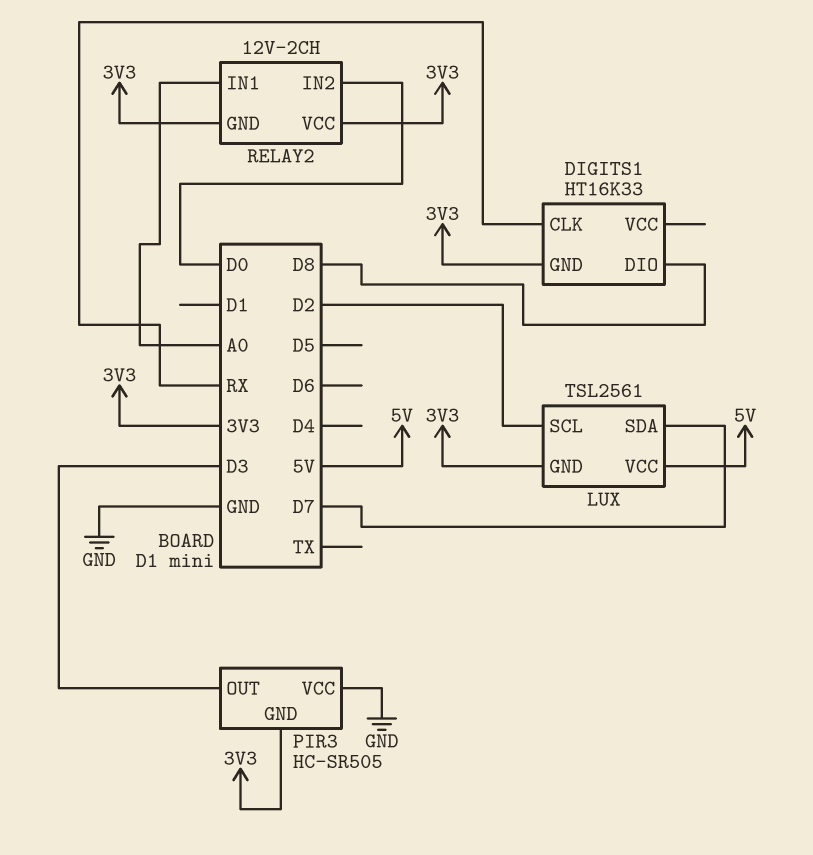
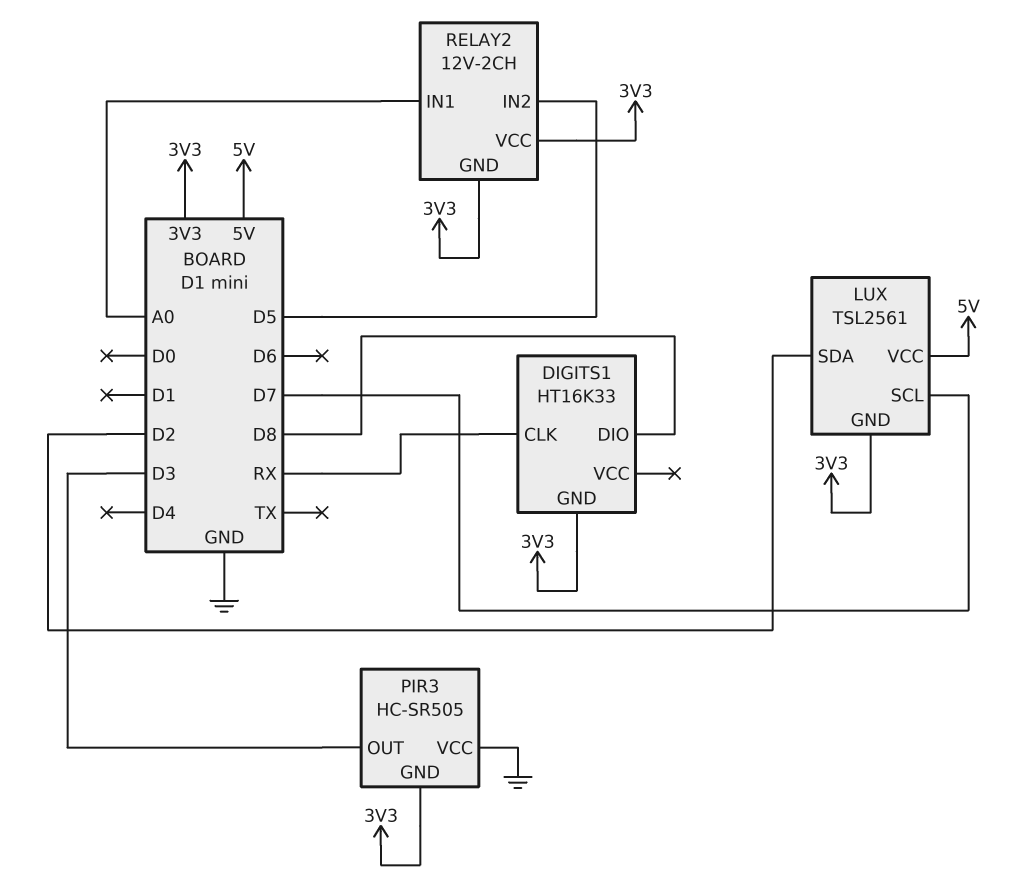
LUX pin SCL: D2 -> D7
LUX pin SDA: D7 -> D2
RELAY2 pin IN2: D0 -> D5

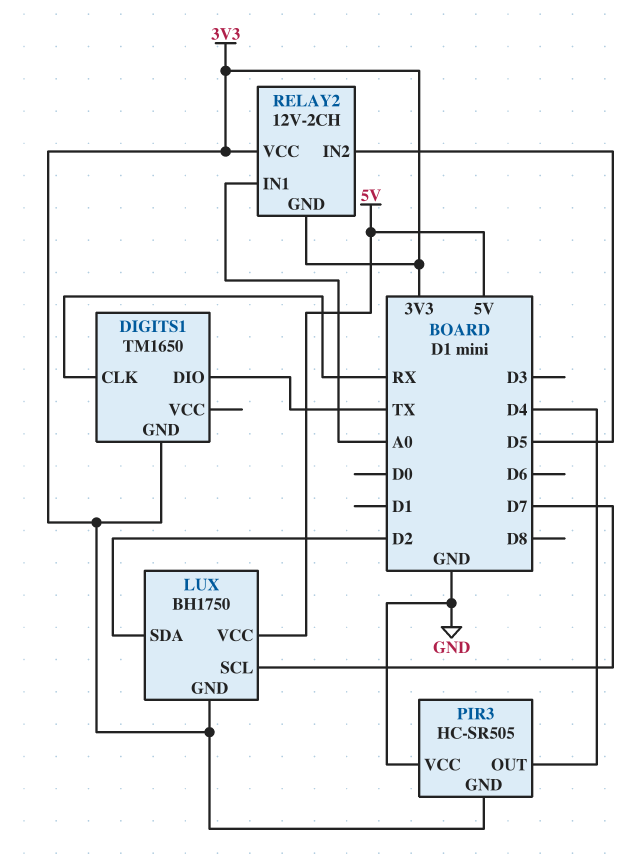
DIGITS1: HT16K33 -> TM1650
DIGITS1 pin DIO: D8 -> TX
LUX: TSL2561 -> BH1750
PIR3 pin OUT: D3 -> D4

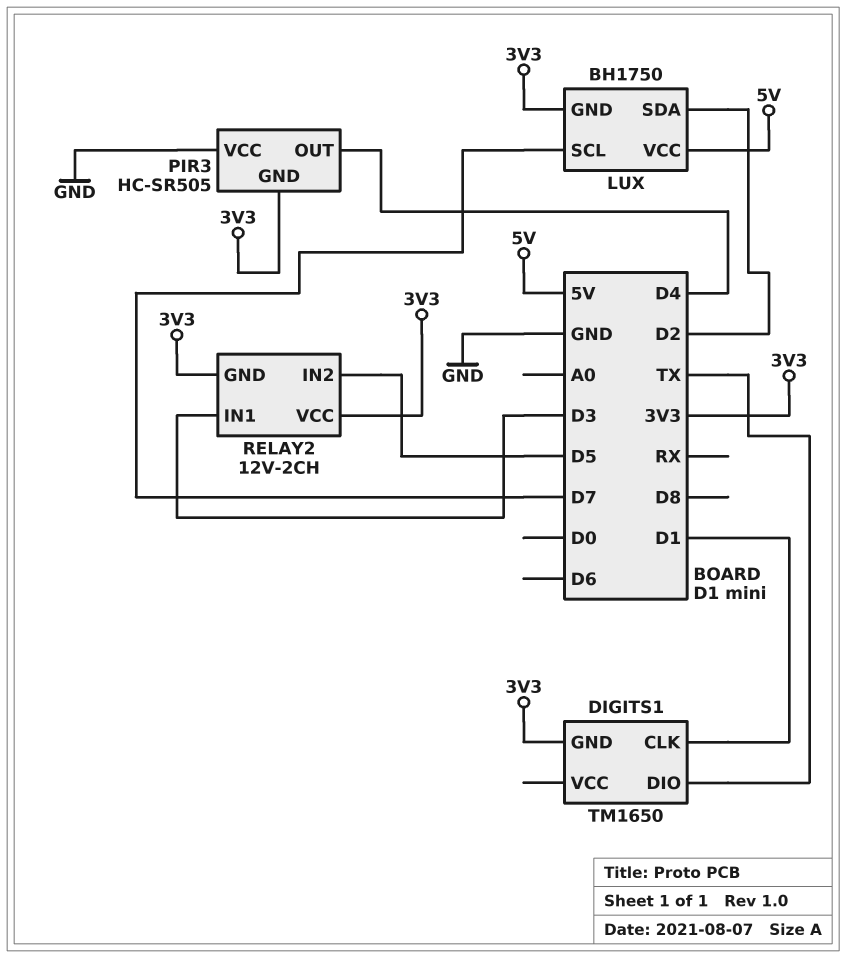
DIGITS1 pin CLK: RX -> D1
RELAY2 pin IN1: A0 -> D3

